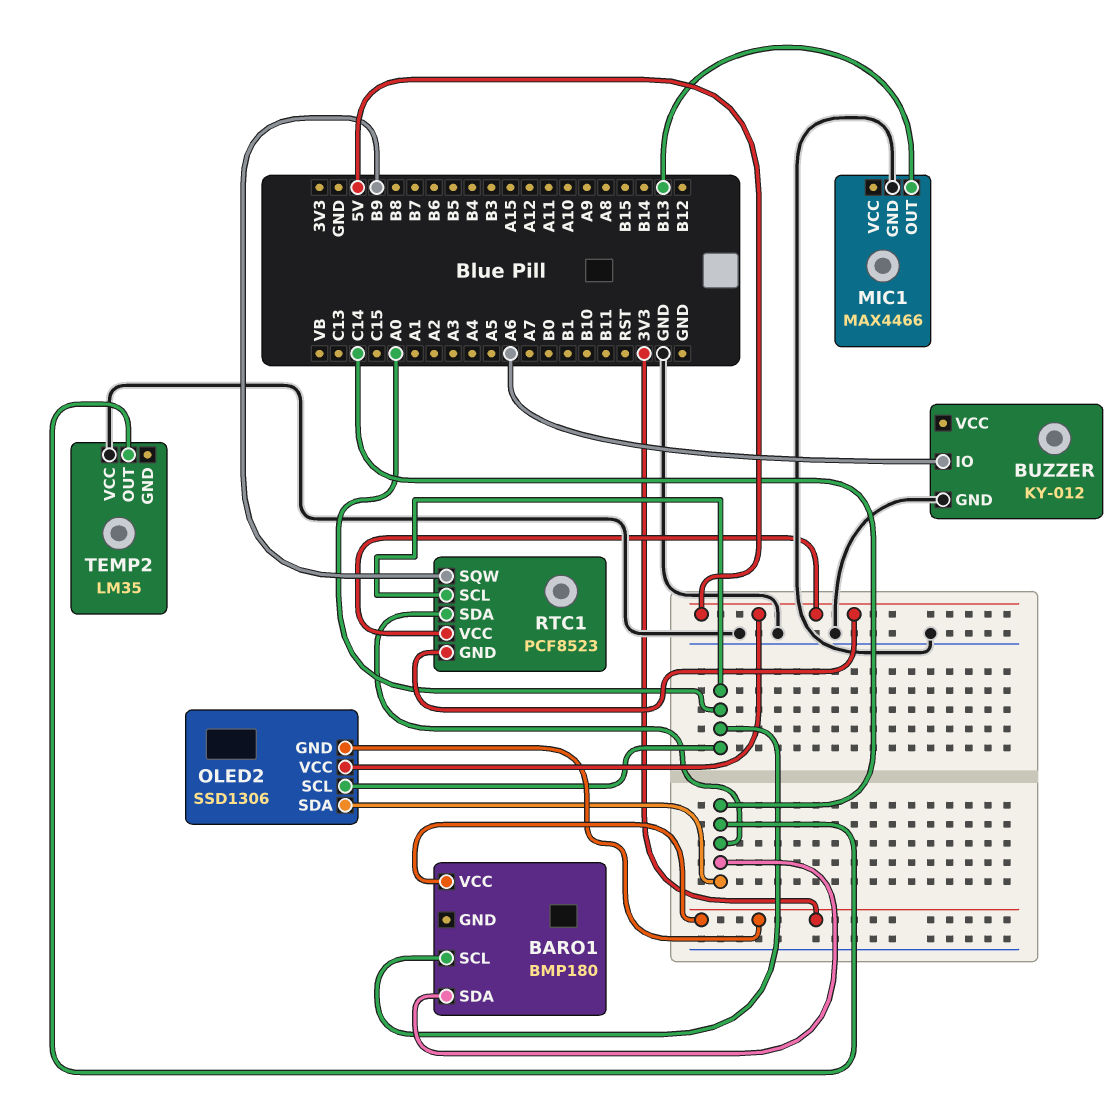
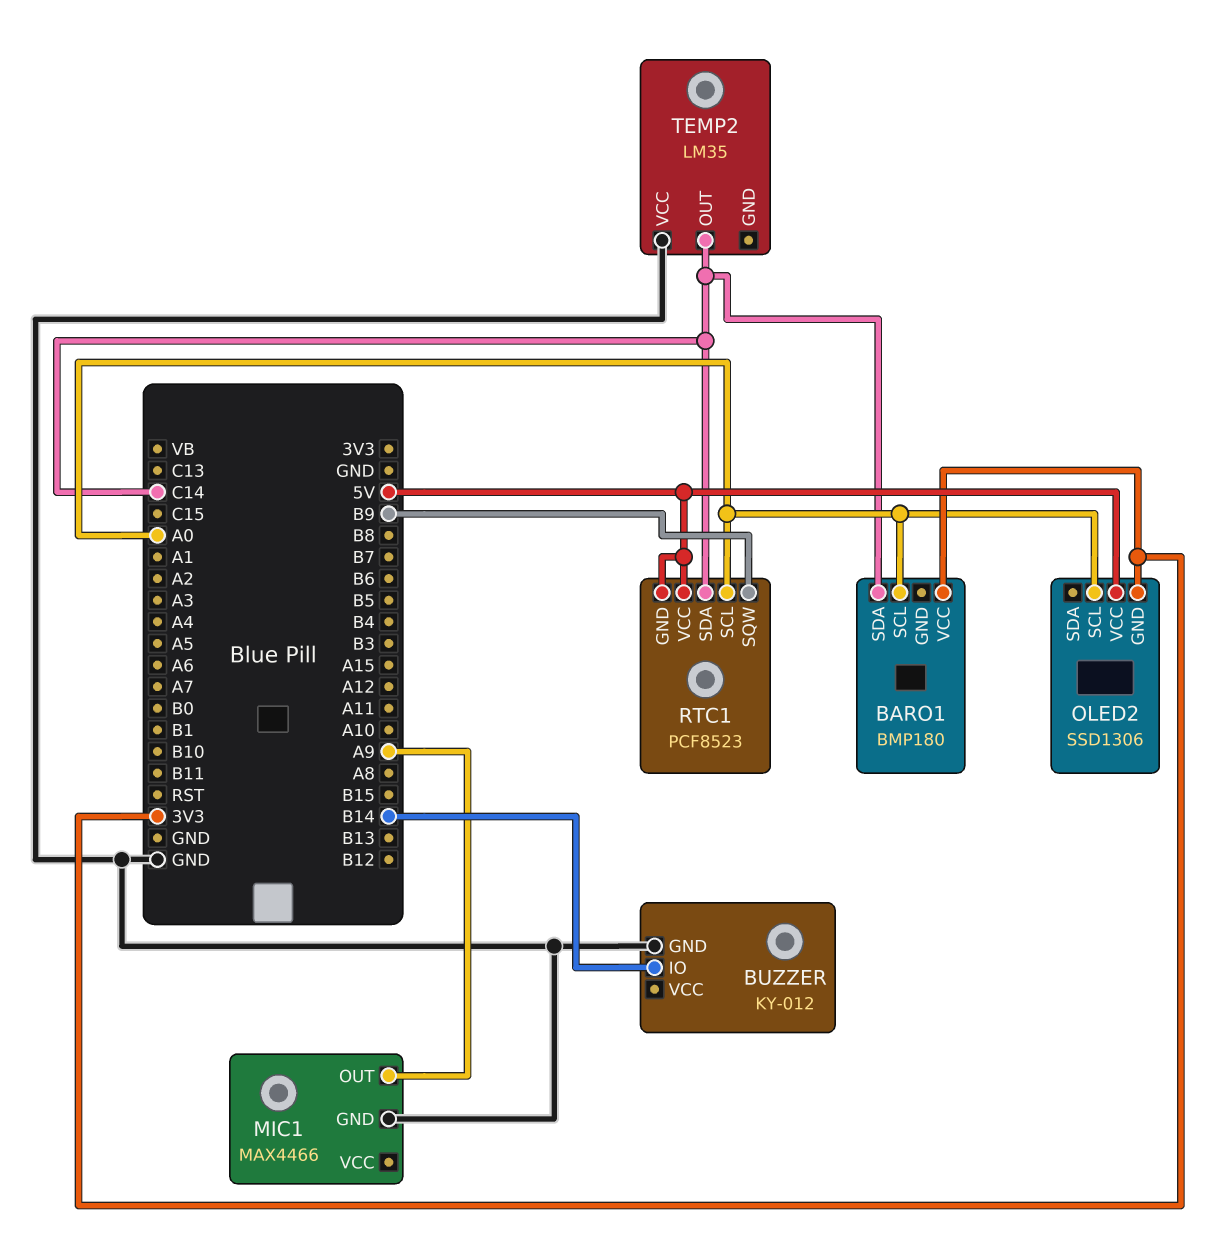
BUZZER pin IO: A6 -> B14
MIC1 pin OUT: B13 -> A9
OLED2 pin SDA: C14 -> none

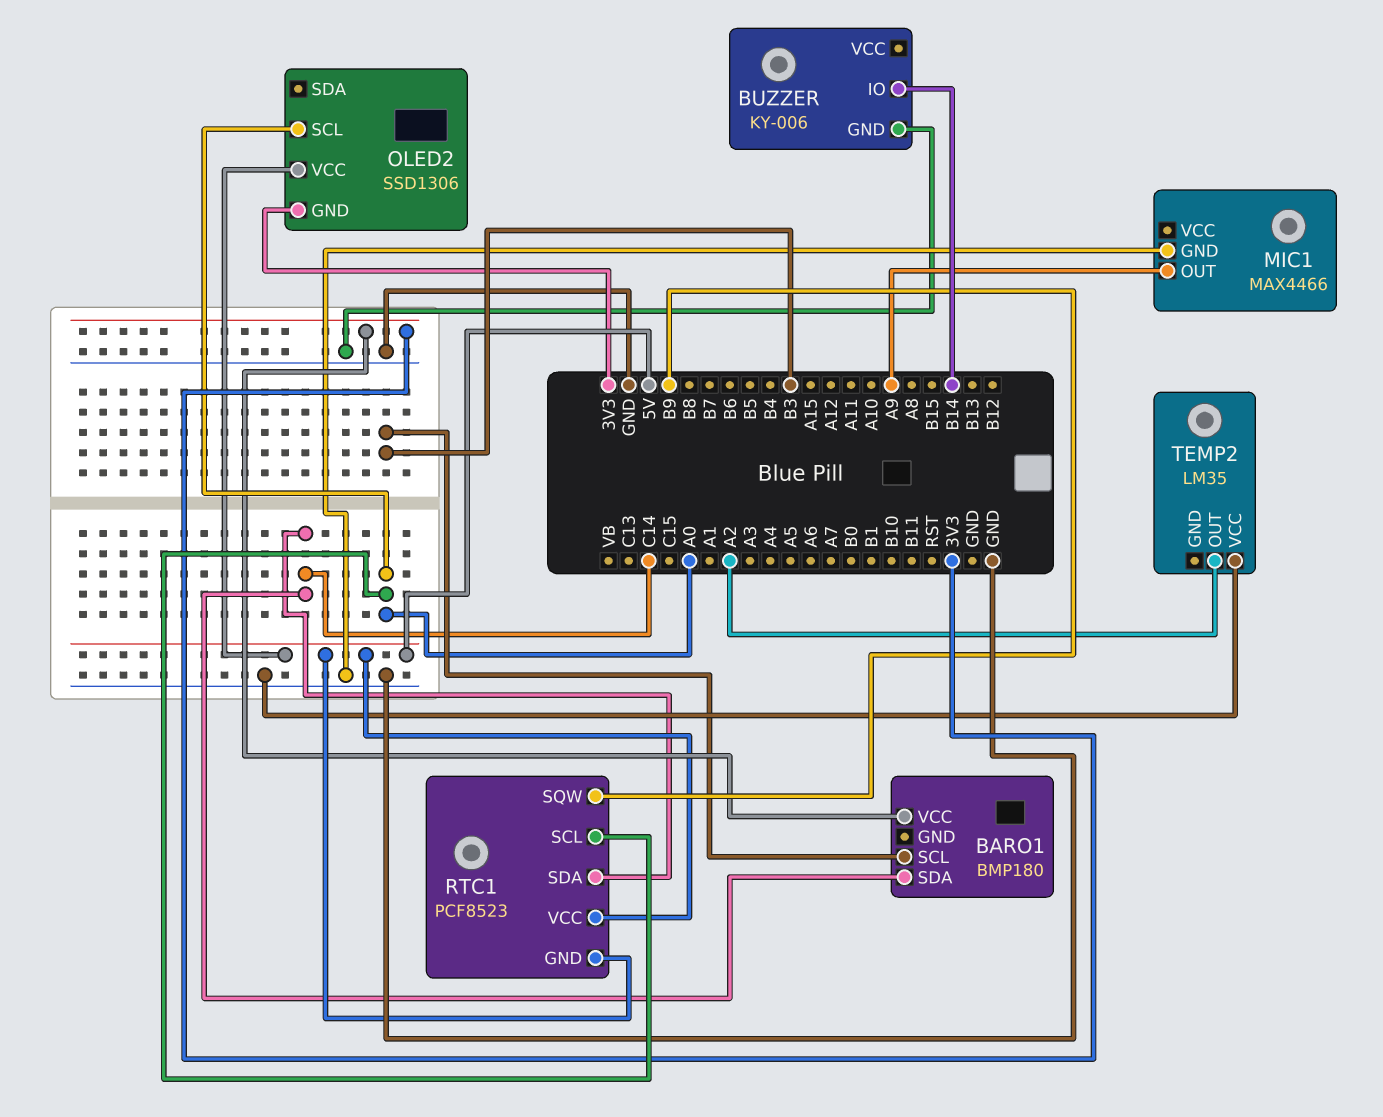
BARO1 pin SCL: A0 -> B3
BUZZER: KY-012 -> KY-006
TEMP2 pin OUT: C14 -> A2

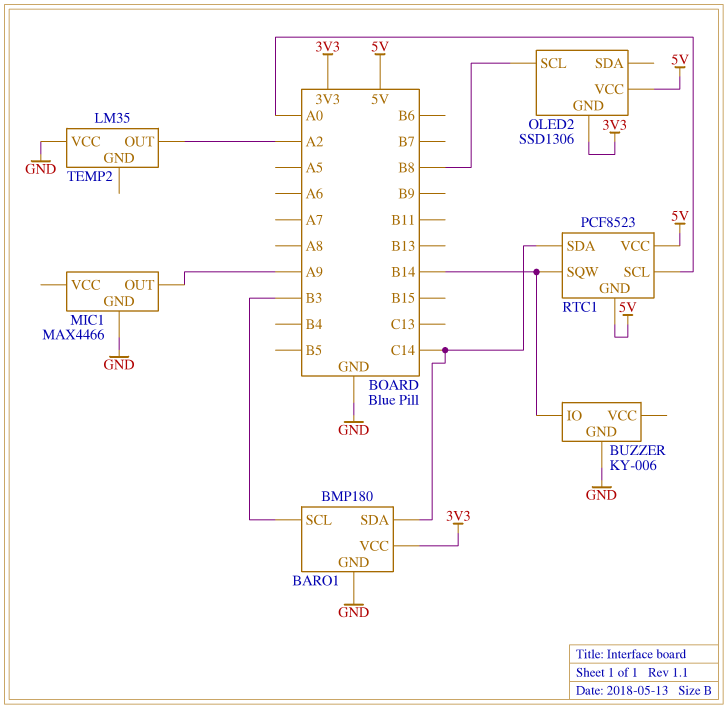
BARO1 pin GND: none -> GND
OLED2 pin SCL: A0 -> B8
RTC1 pin SQW: B9 -> B14

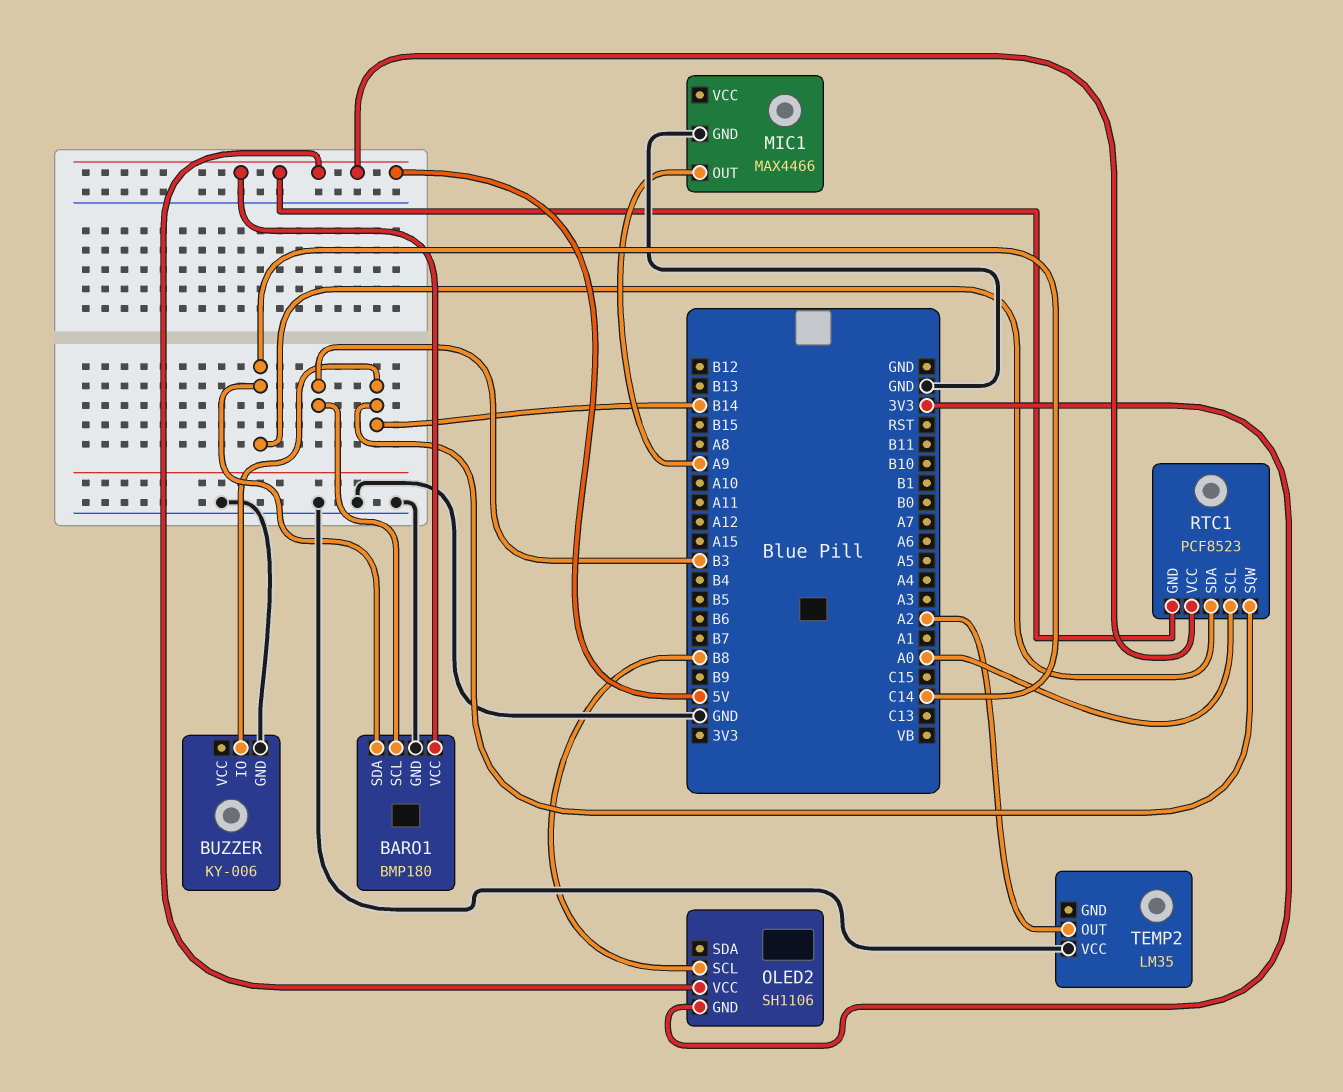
BARO1 pin VCC: 3V3 -> 5V
OLED2: SSD1306 -> SH1106

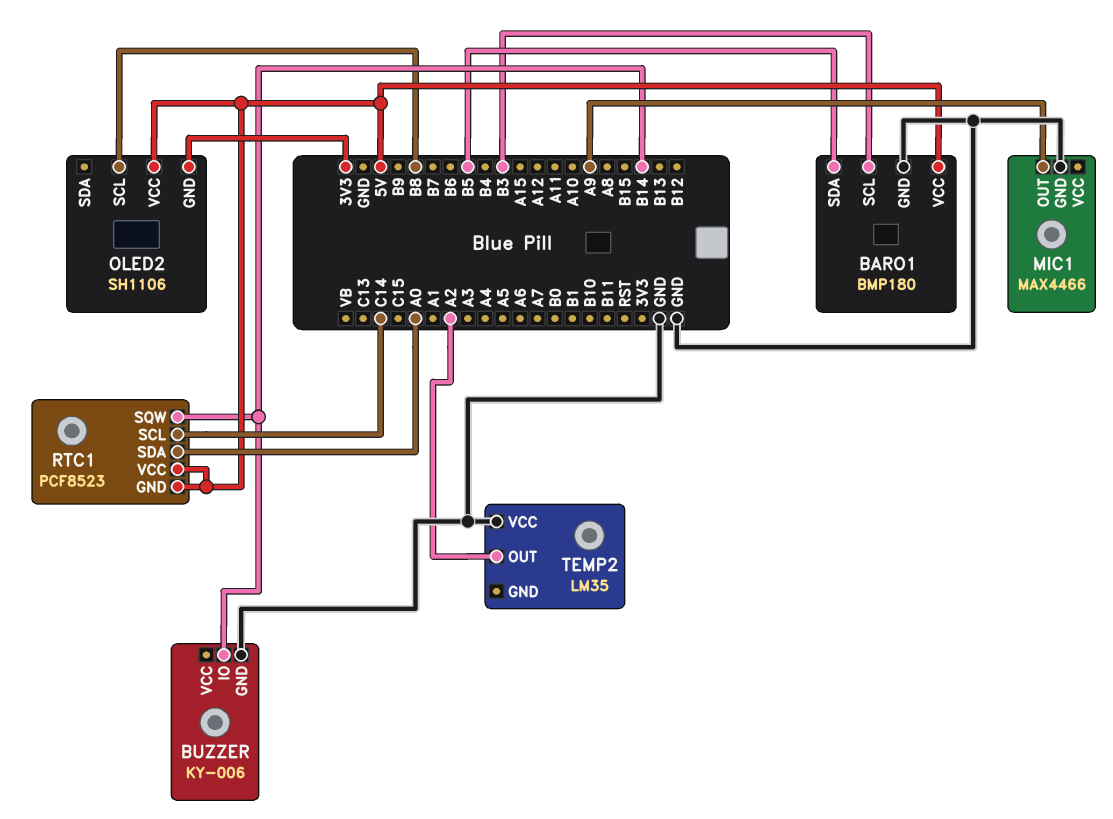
BARO1 pin SDA: C14 -> B5
RTC1 pin SCL: A0 -> C14
RTC1 pin SDA: C14 -> A0

